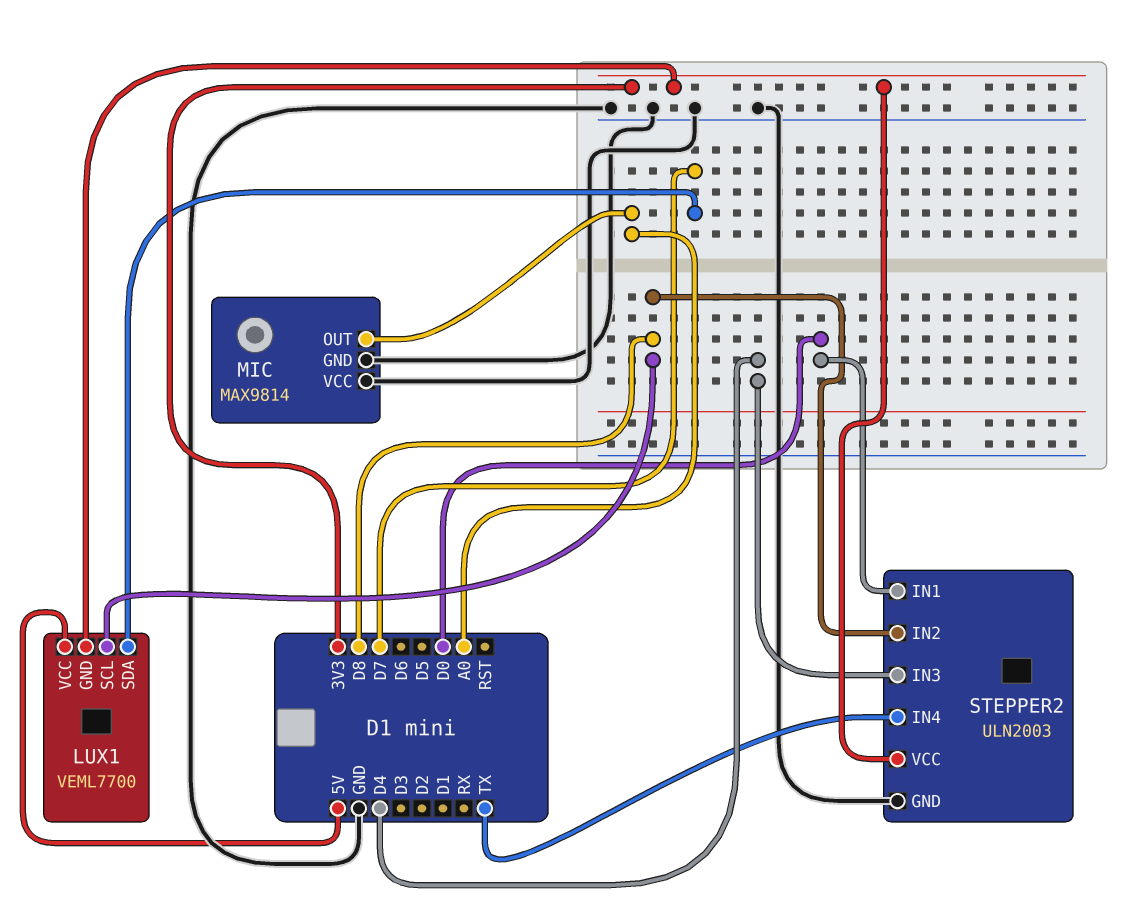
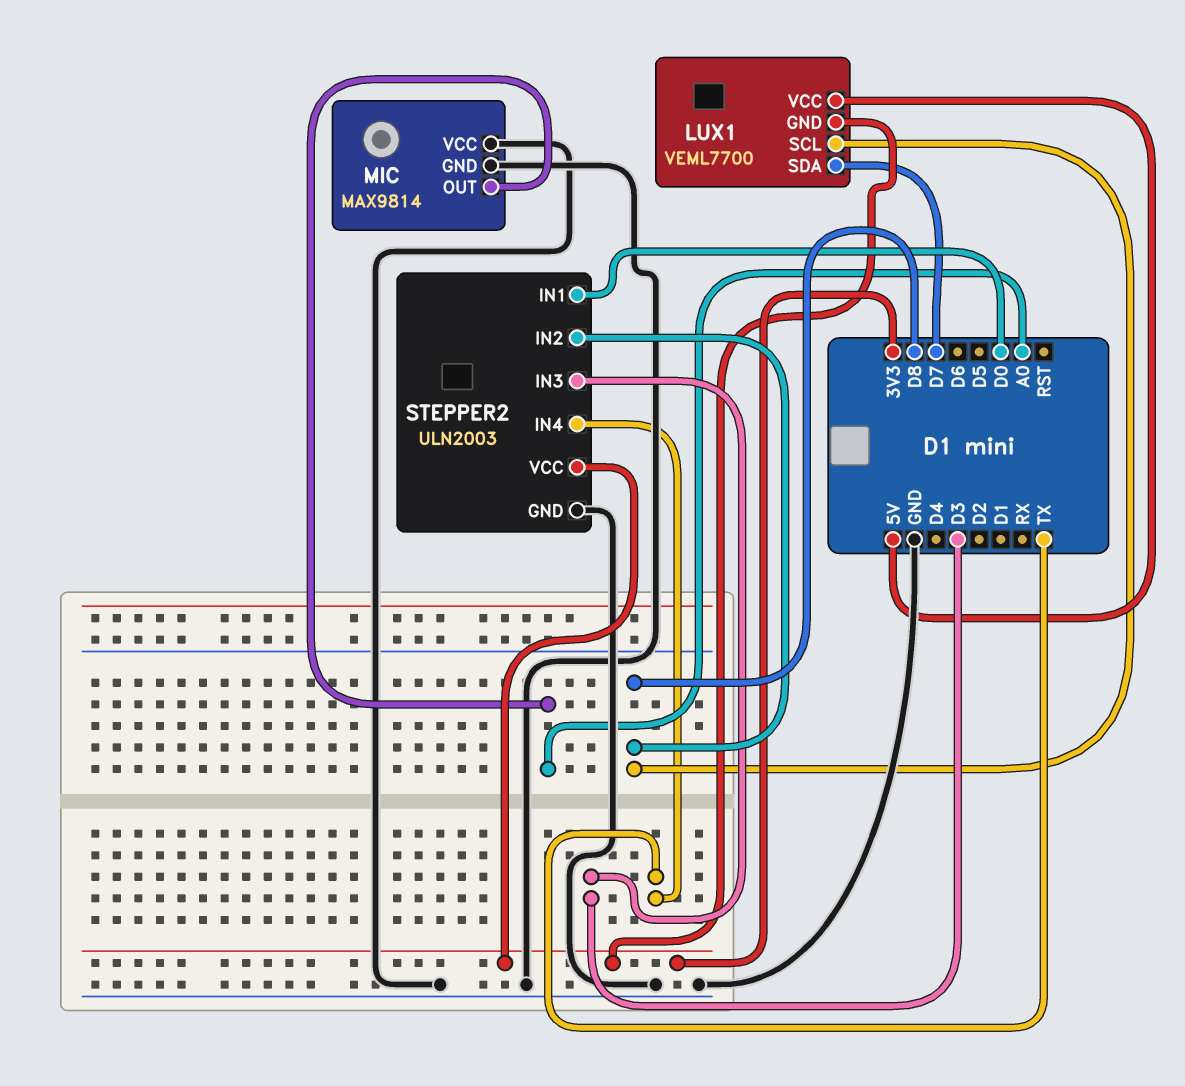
STEPPER2 pin IN3: D4 -> D3

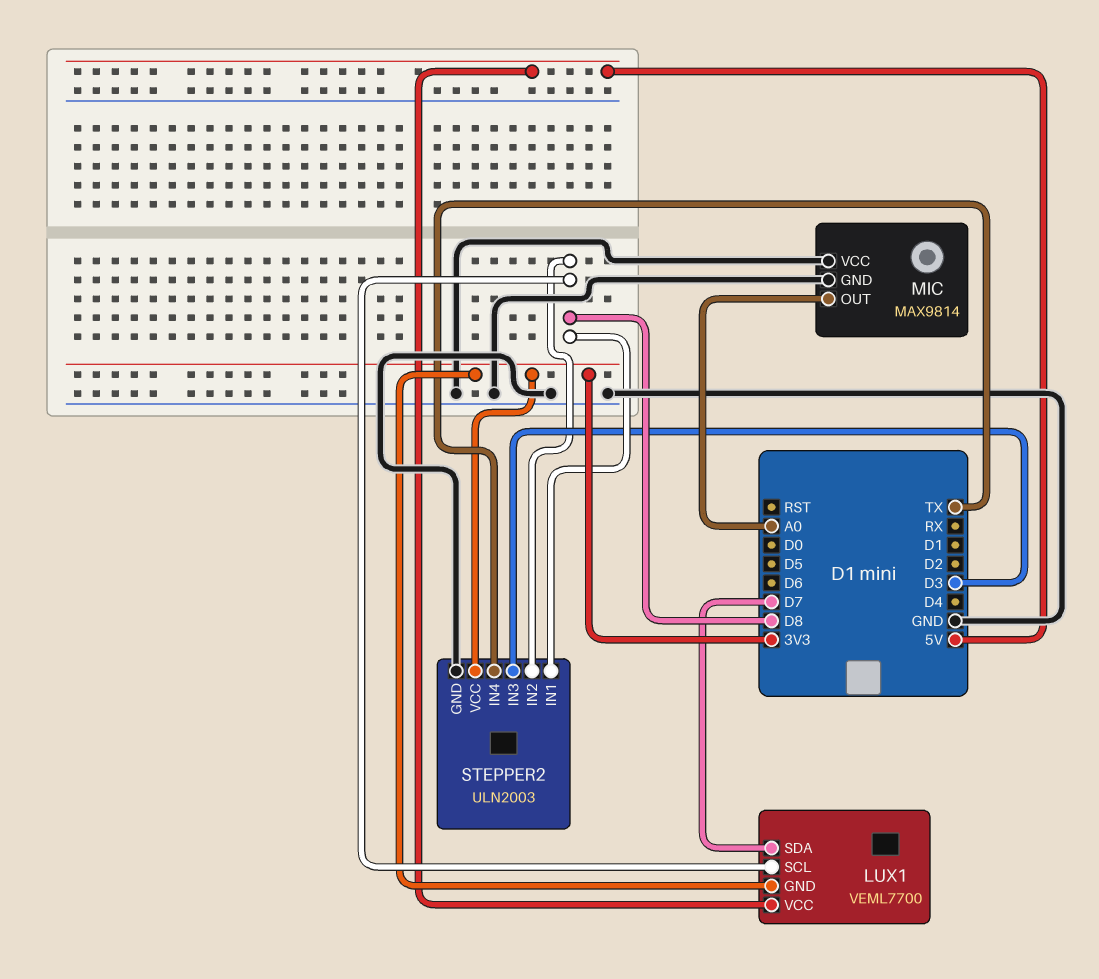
STEPPER2 pin IN1: D0 -> D8

